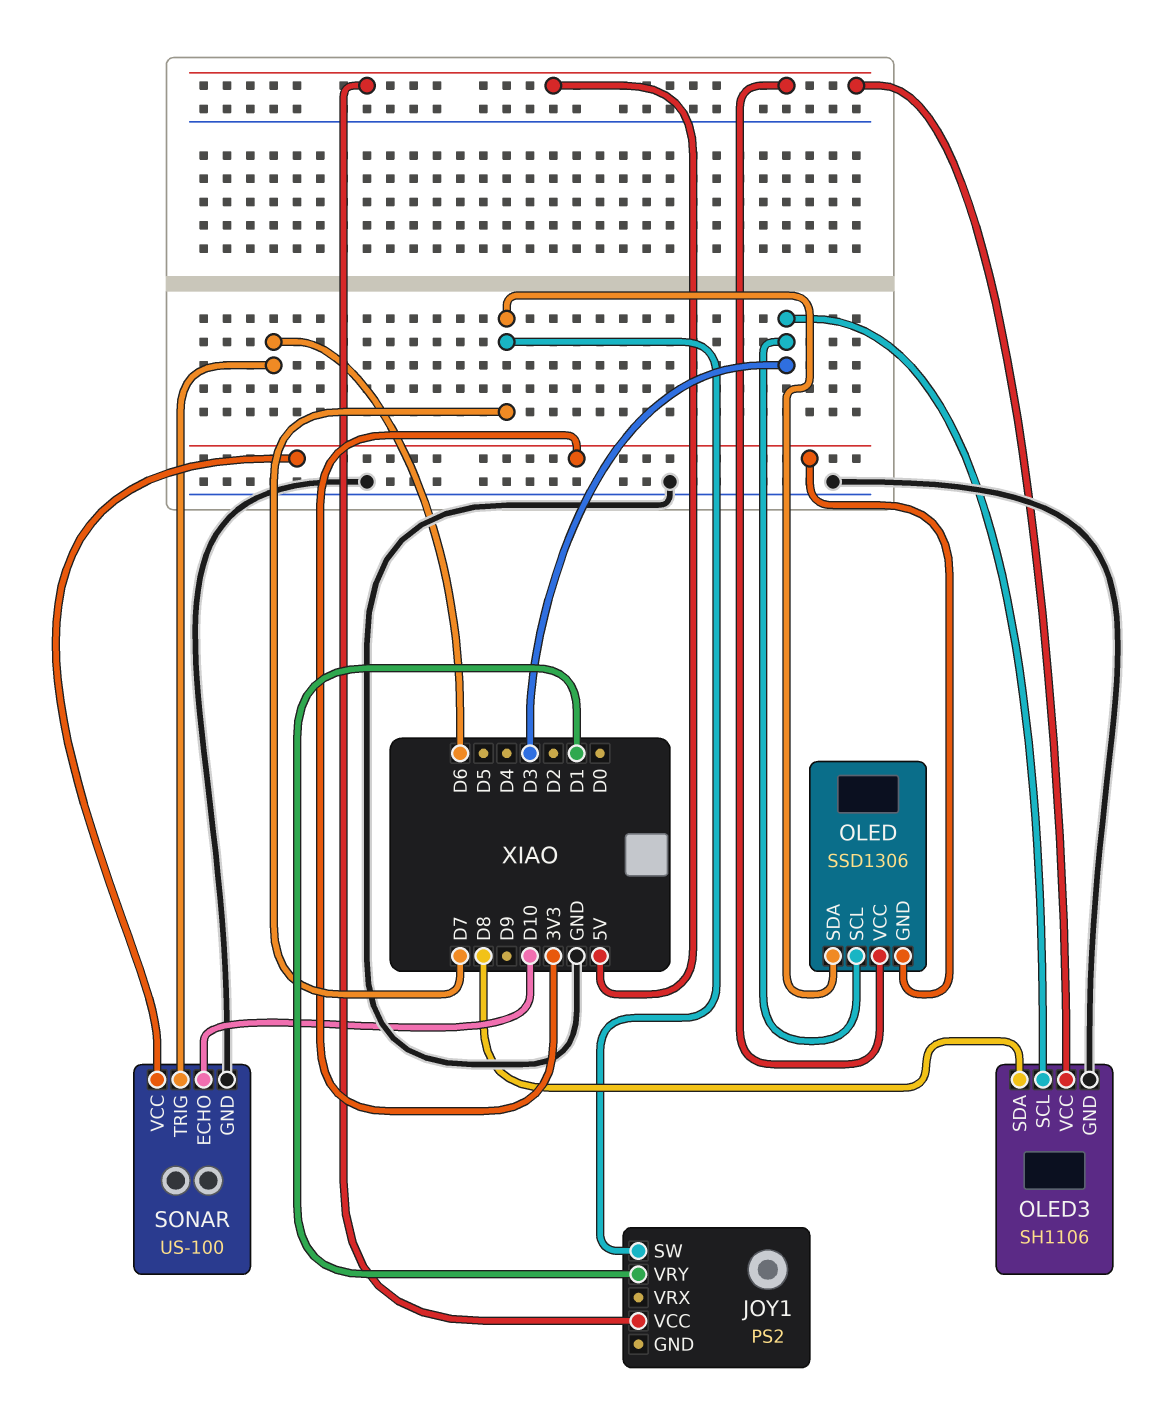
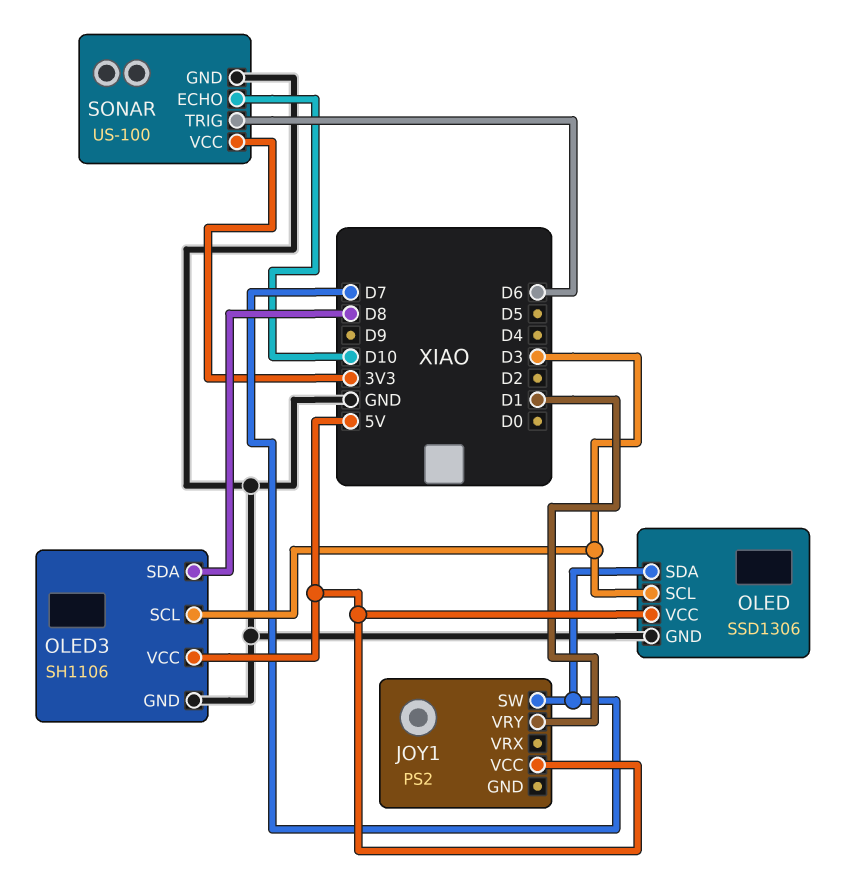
OLED pin GND: 3V3 -> GND

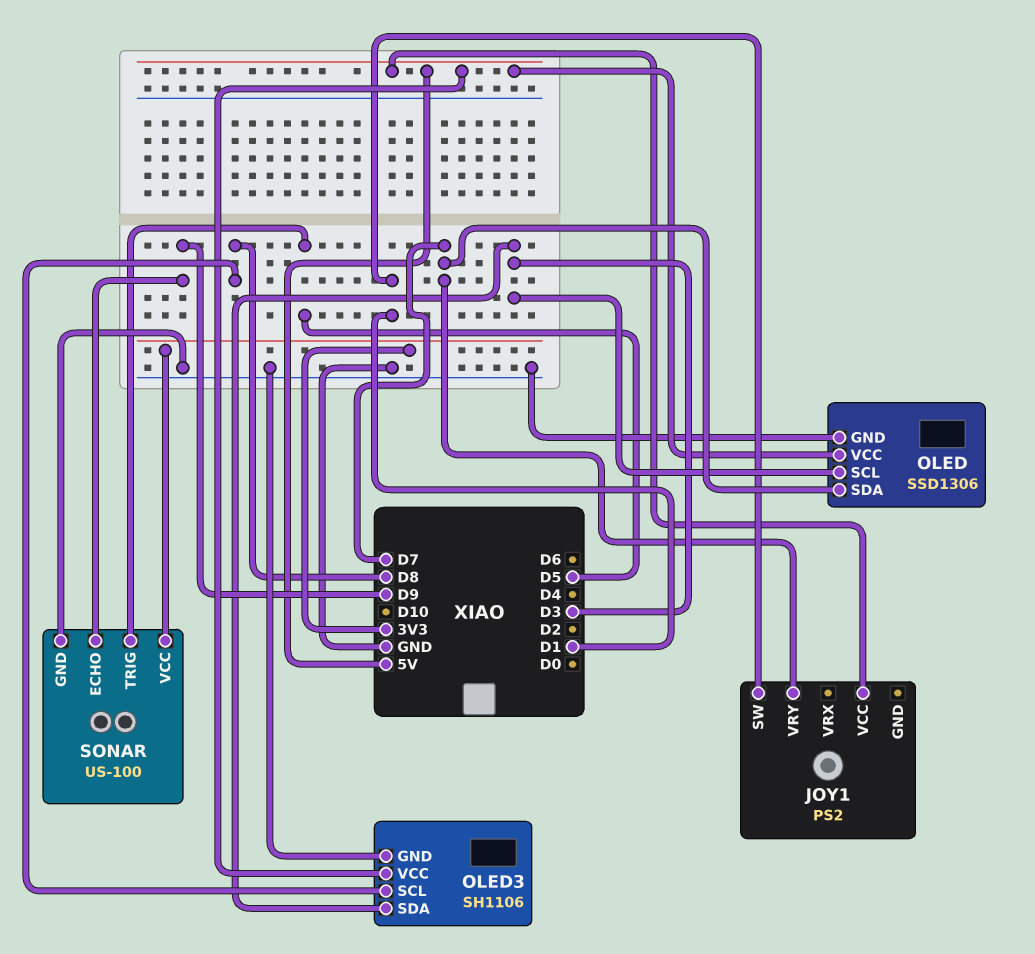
JOY1 pin SW: D7 -> D1
JOY1 pin VRY: D1 -> D7
OLED3 pin SCL: D3 -> D8
OLED3 pin SDA: D8 -> D3
SONAR pin ECHO: D10 -> D9
SONAR pin TRIG: D6 -> D5

